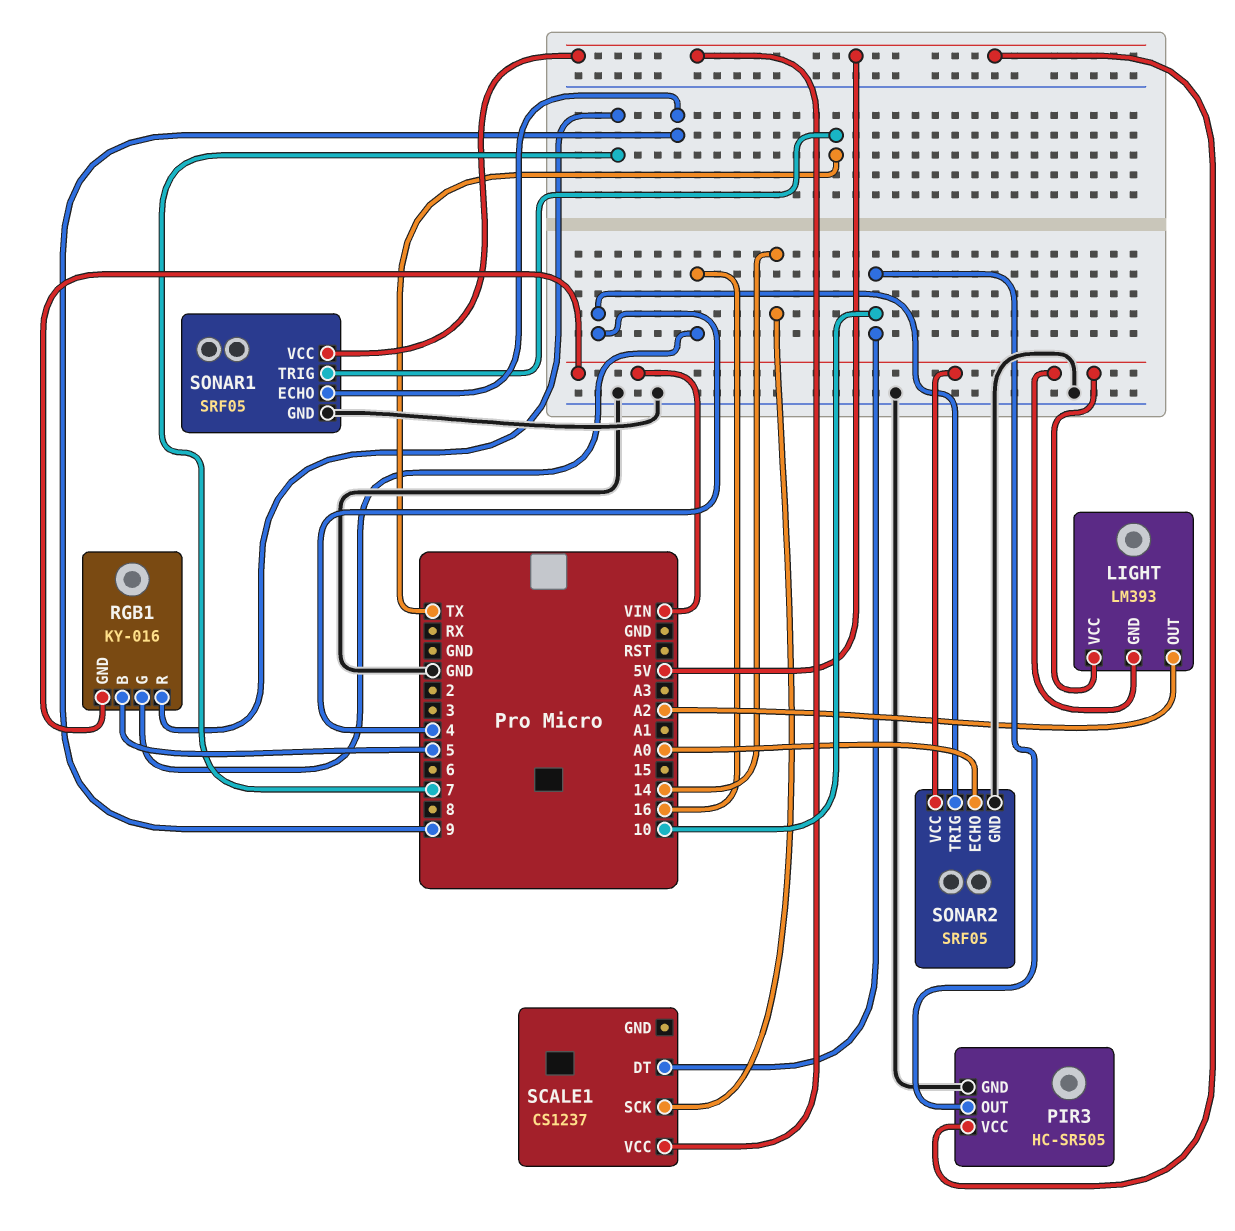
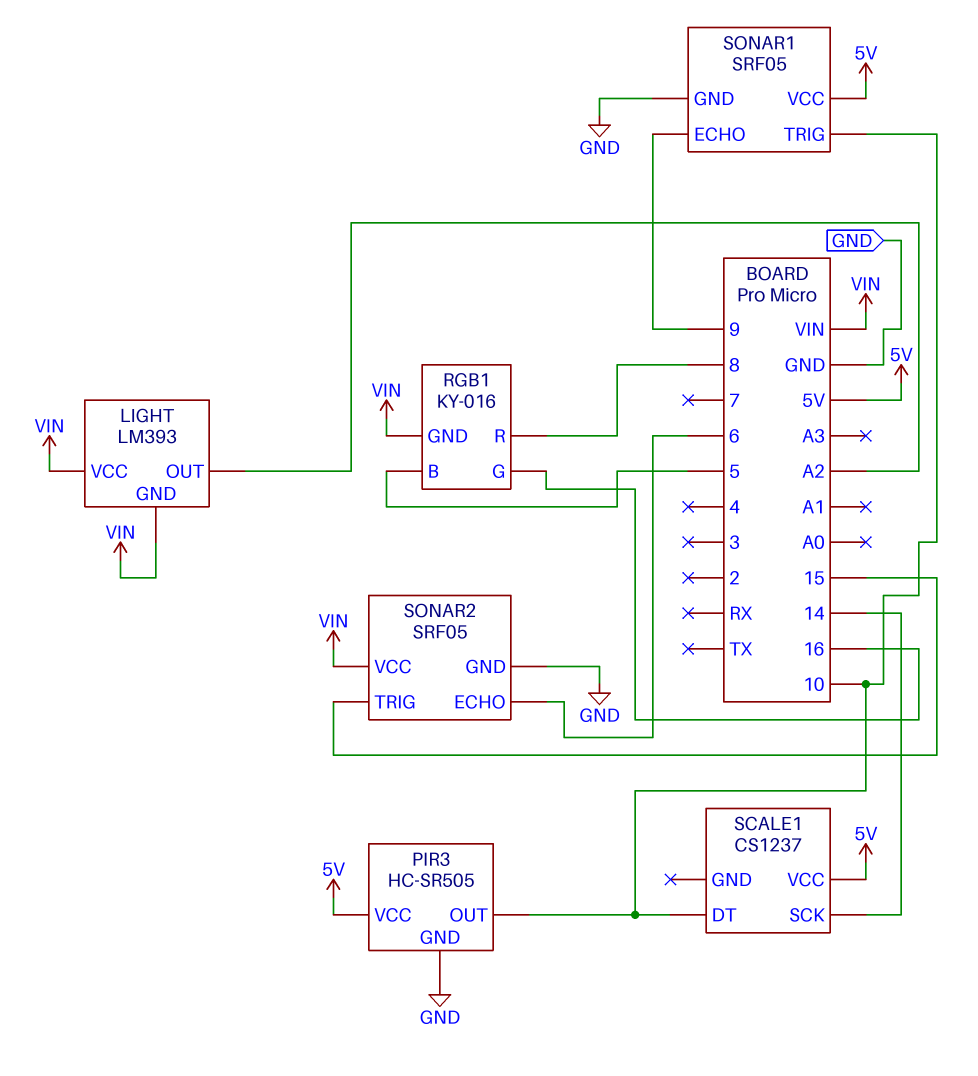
RGB1 pin R: 7 -> 8
SONAR1 pin TRIG: TX -> 10
SONAR2 pin ECHO: A0 -> 6
SONAR2 pin TRIG: 4 -> 15

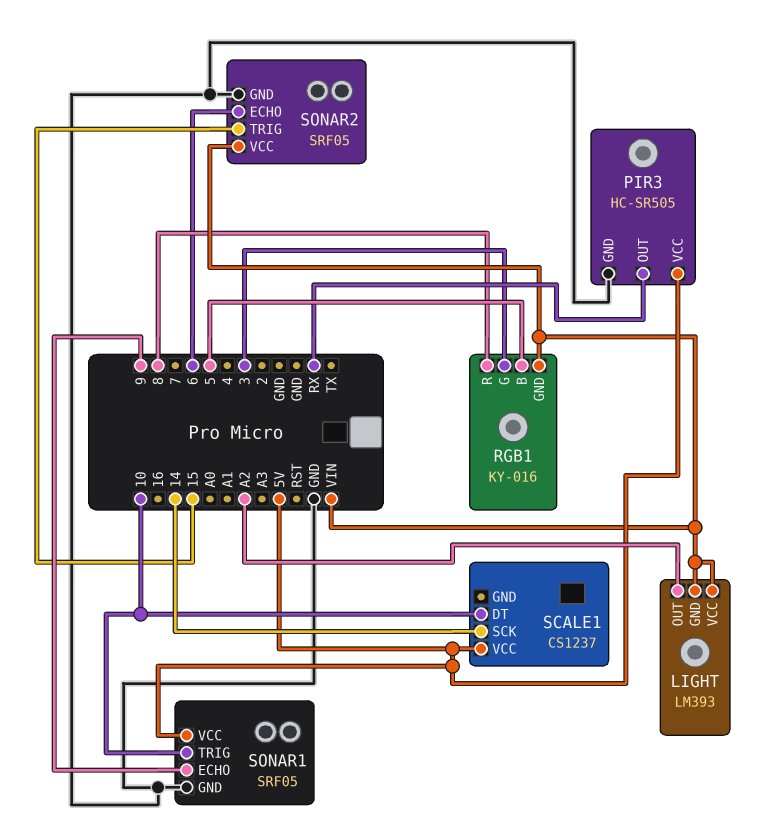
PIR3 pin OUT: 10 -> RX
RGB1 pin G: 16 -> 3

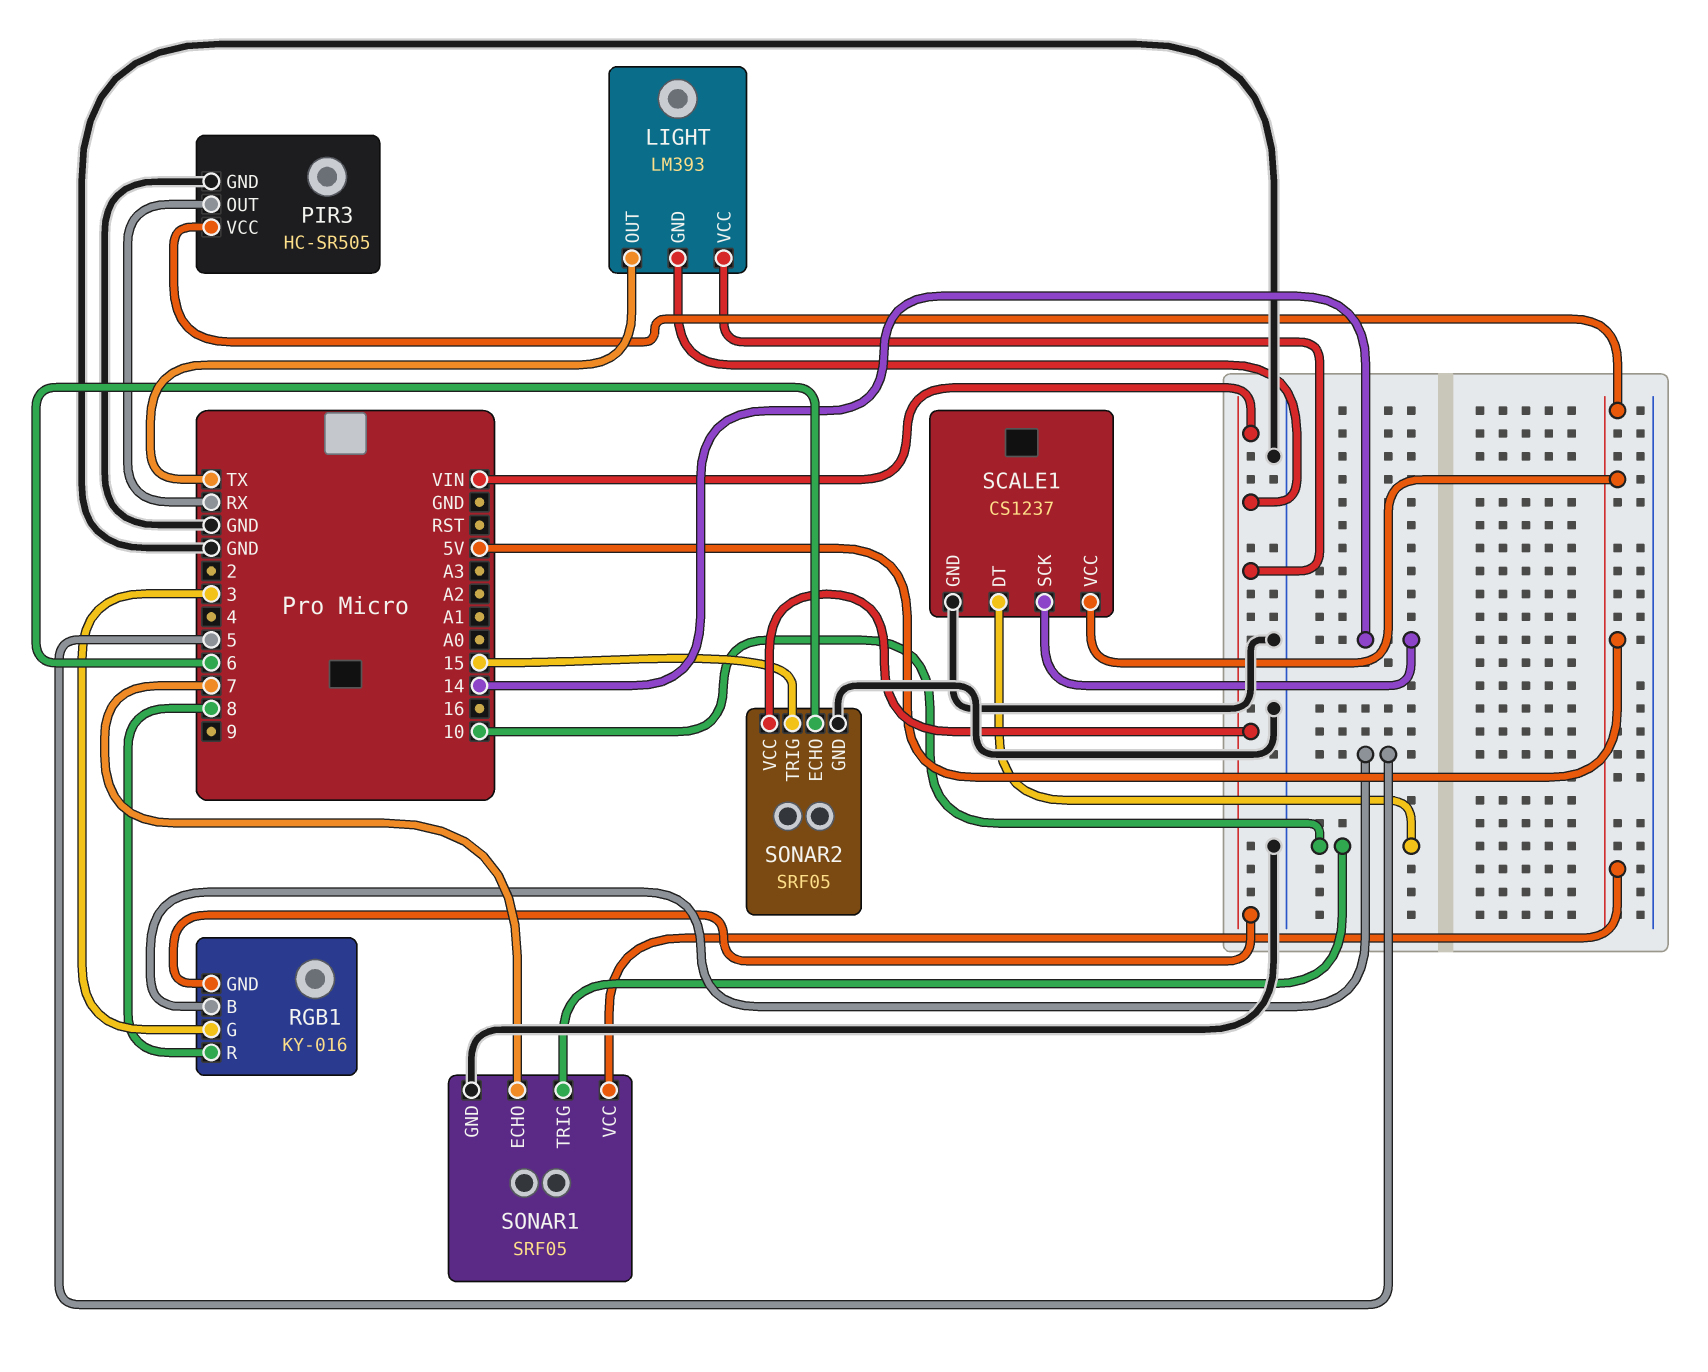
LIGHT pin OUT: A2 -> TX
SCALE1 pin GND: none -> GND
SONAR1 pin ECHO: 9 -> 7

